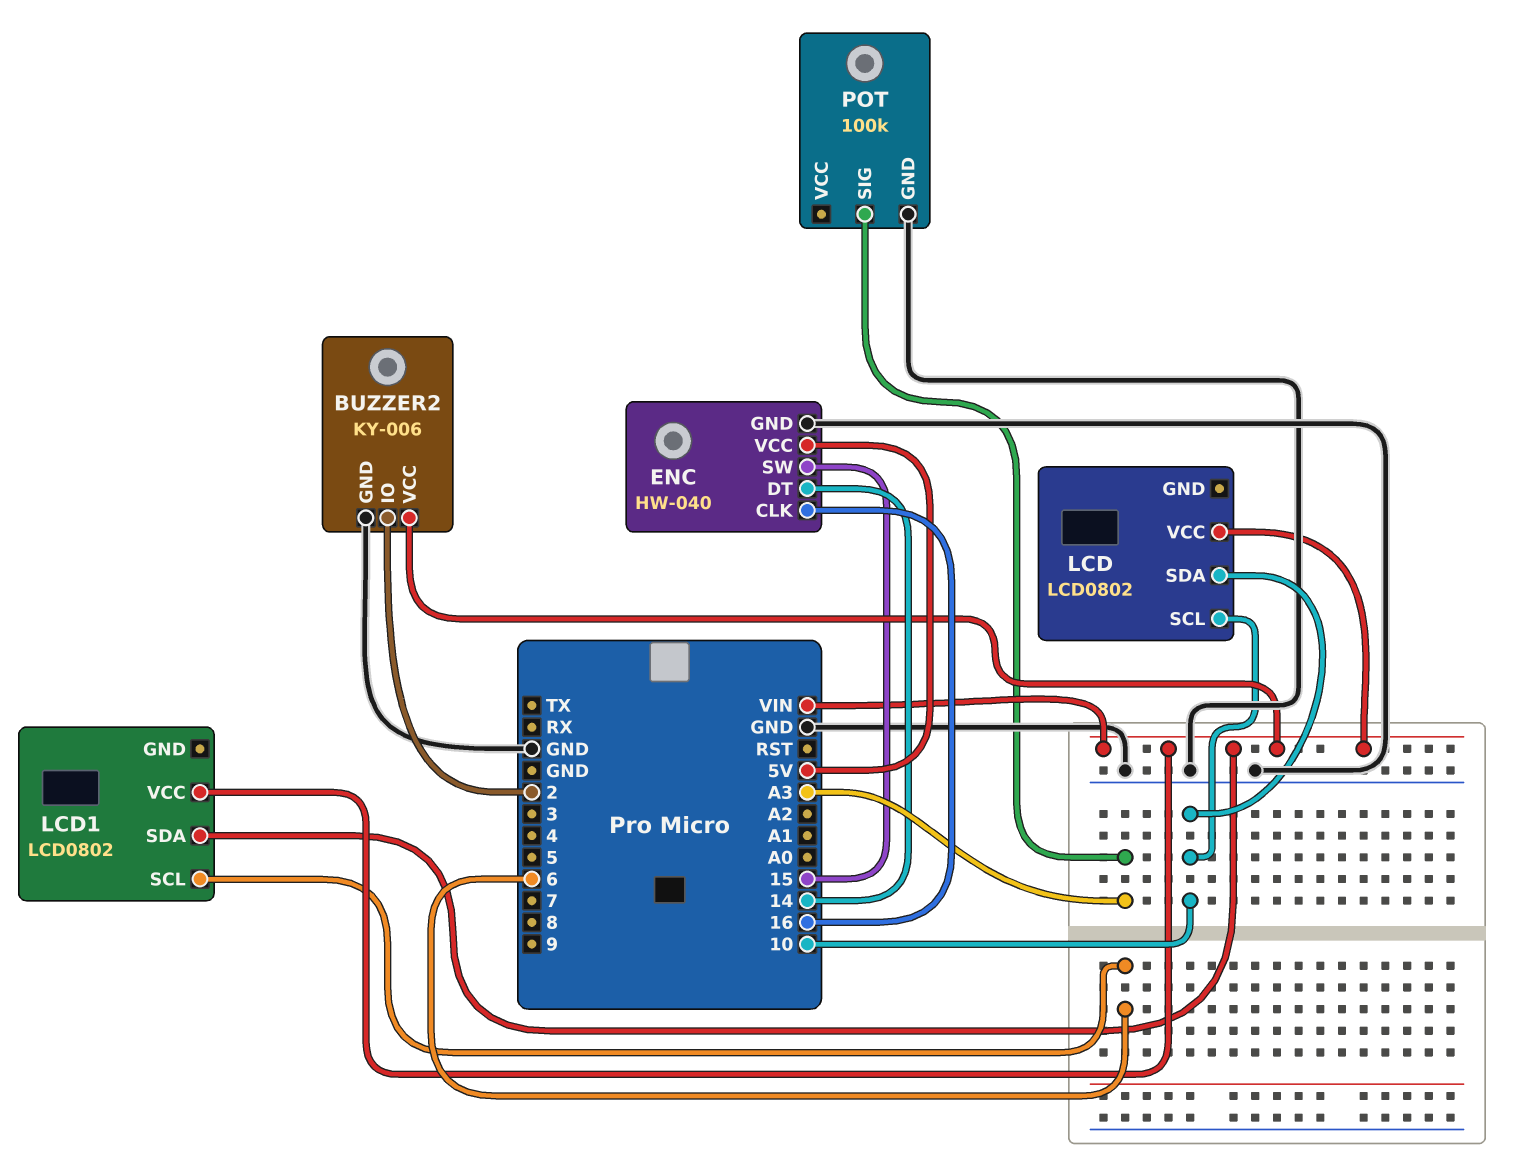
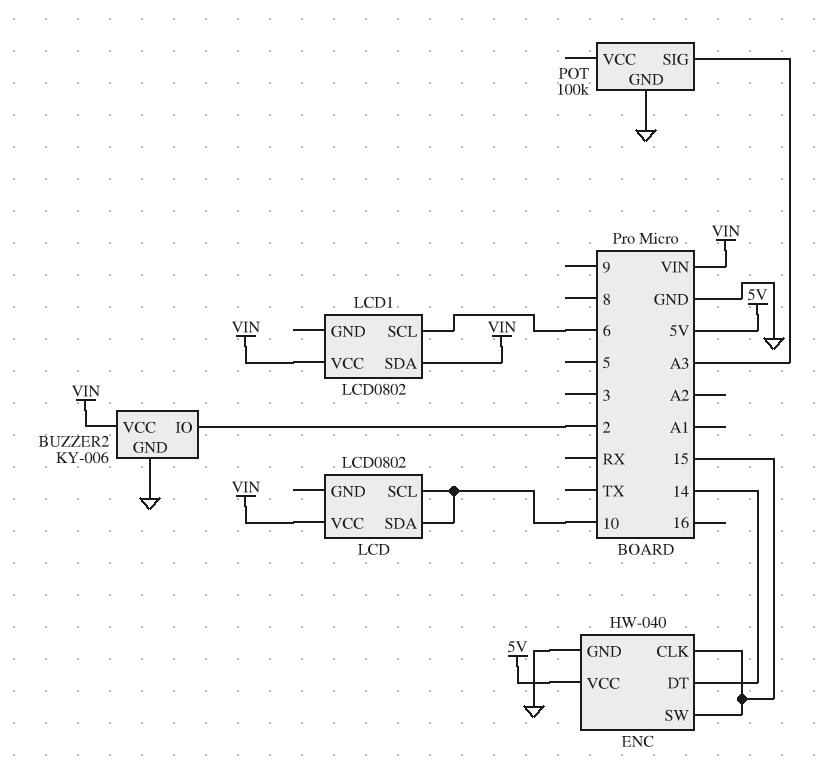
ENC pin CLK: 16 -> 15

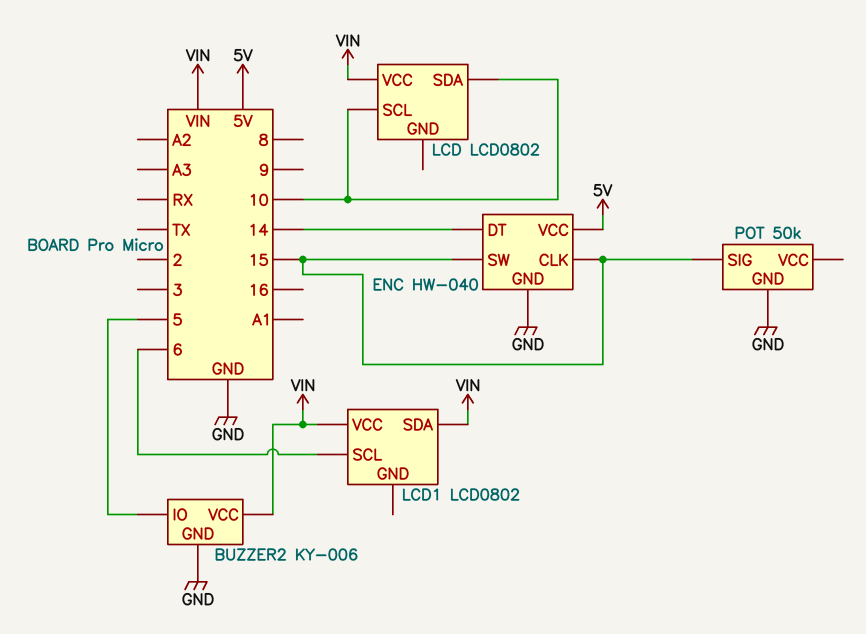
BUZZER2 pin IO: 2 -> 5
POT: 100k -> 50k
POT pin SIG: A3 -> 15

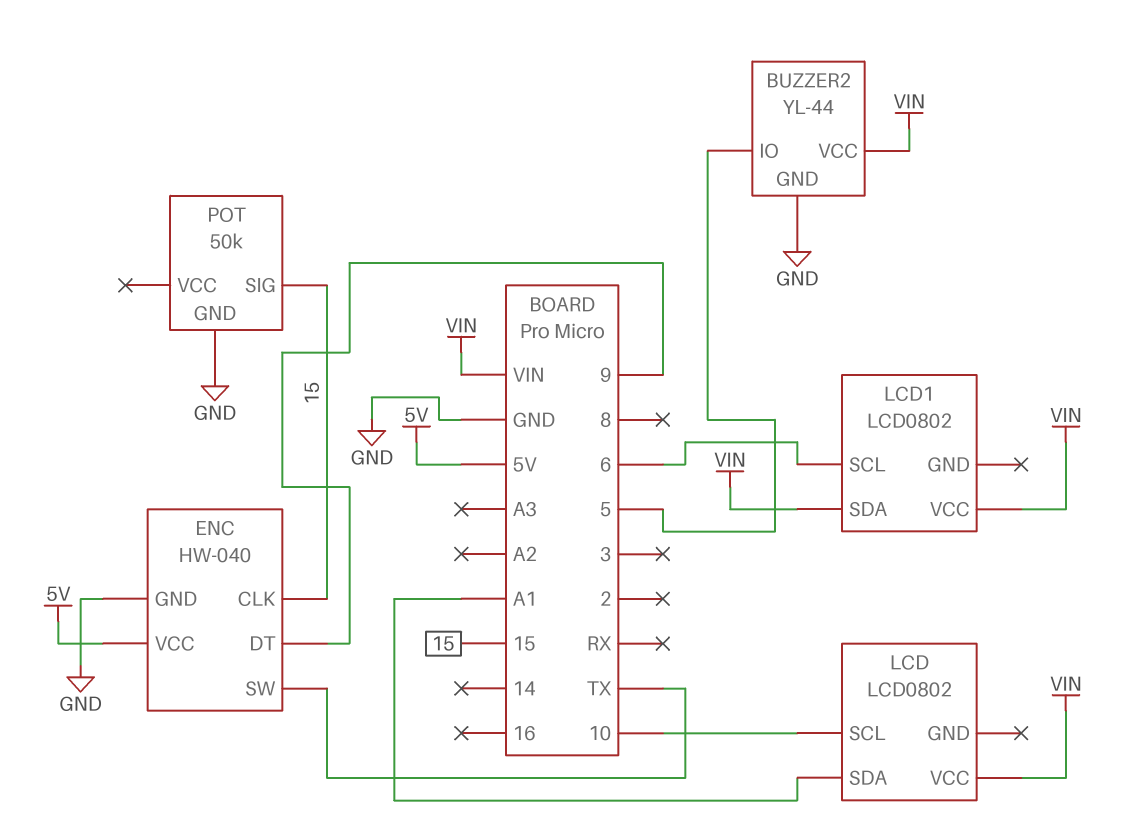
BUZZER2: KY-006 -> YL-44
ENC pin DT: 14 -> 9
ENC pin SW: 15 -> TX
LCD pin SDA: 10 -> A1

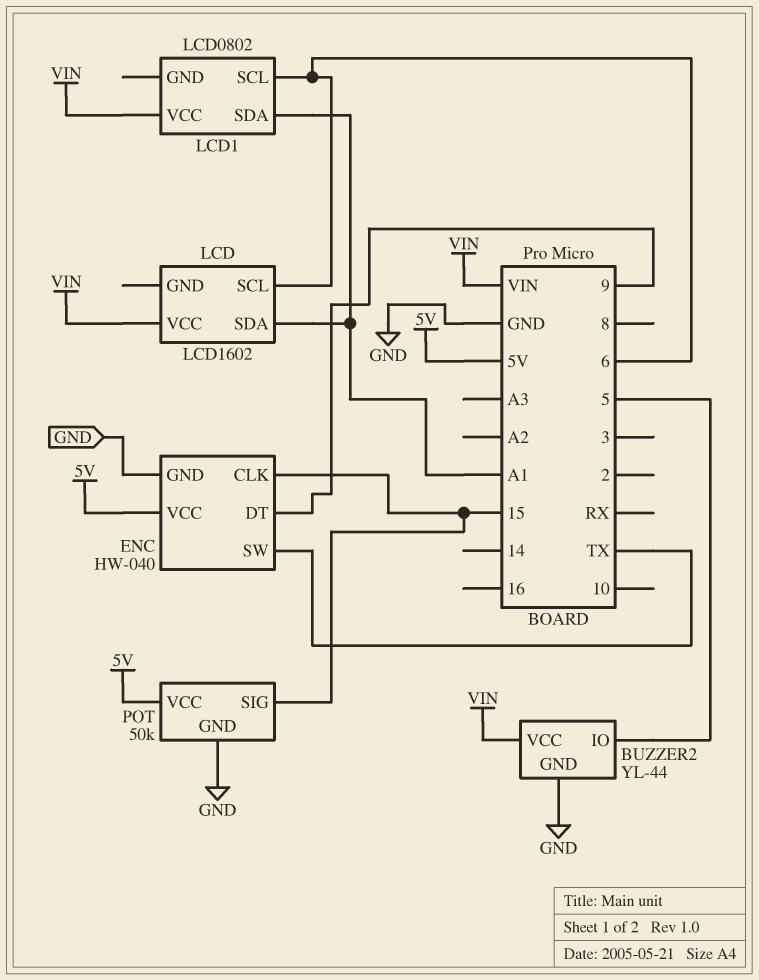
LCD: LCD0802 -> LCD1602
LCD pin SCL: 10 -> 6
LCD1 pin SDA: VIN -> A1
POT pin VCC: none -> 5V

